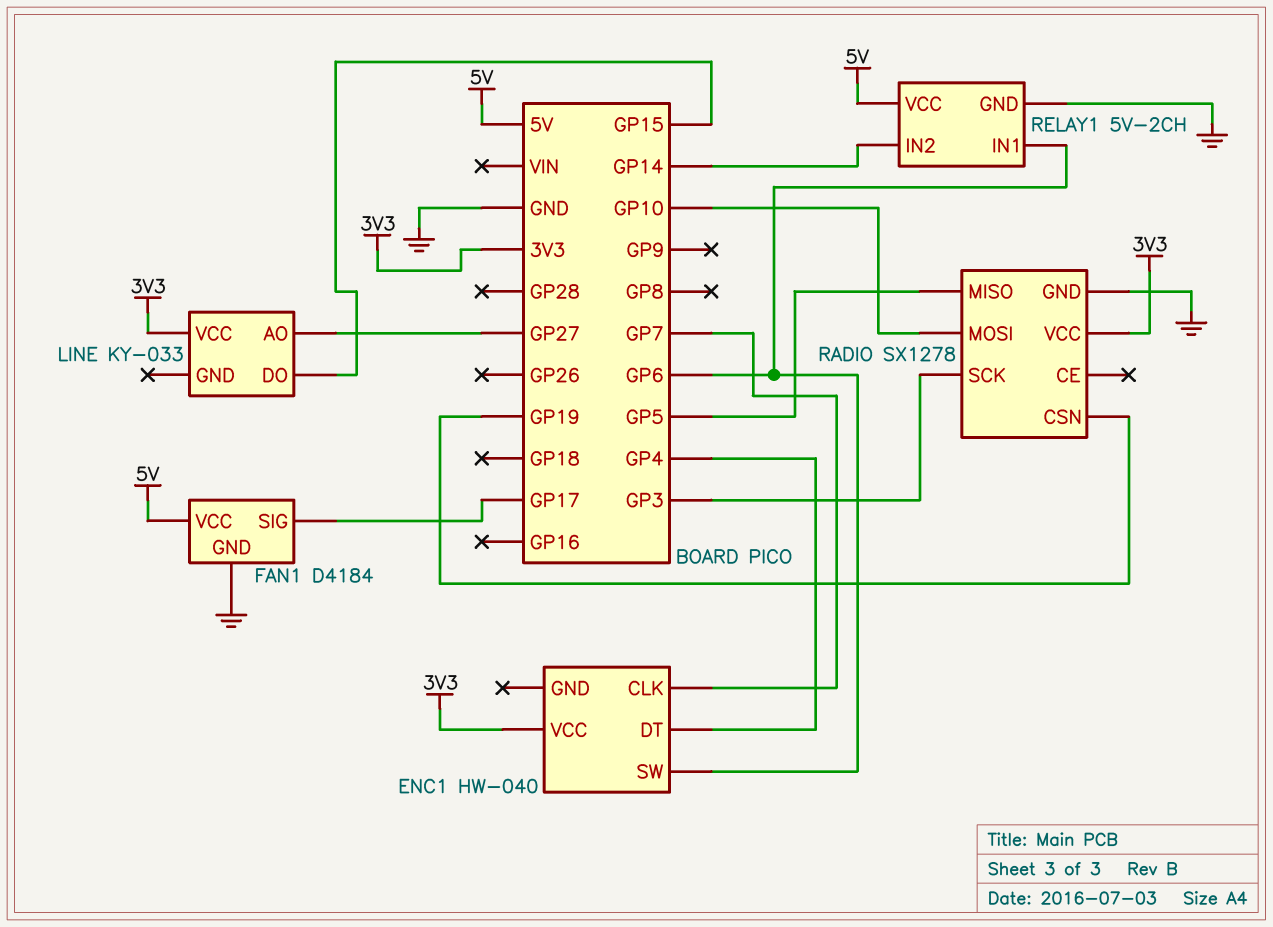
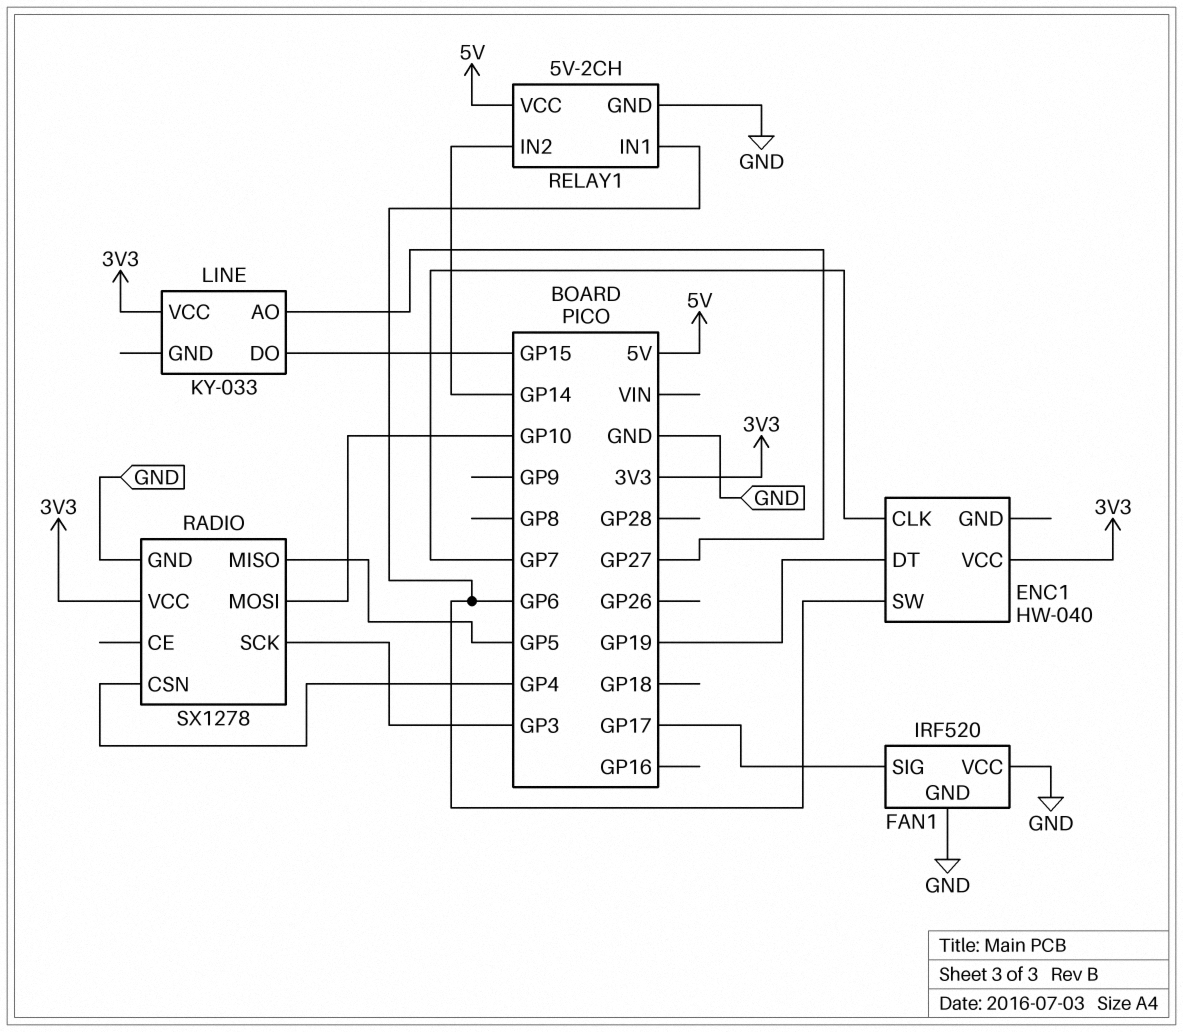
ENC1 pin DT: GP4 -> GP19
FAN1: D4184 -> IRF520
FAN1 pin VCC: 5V -> GND
RADIO pin CSN: GP19 -> GP4

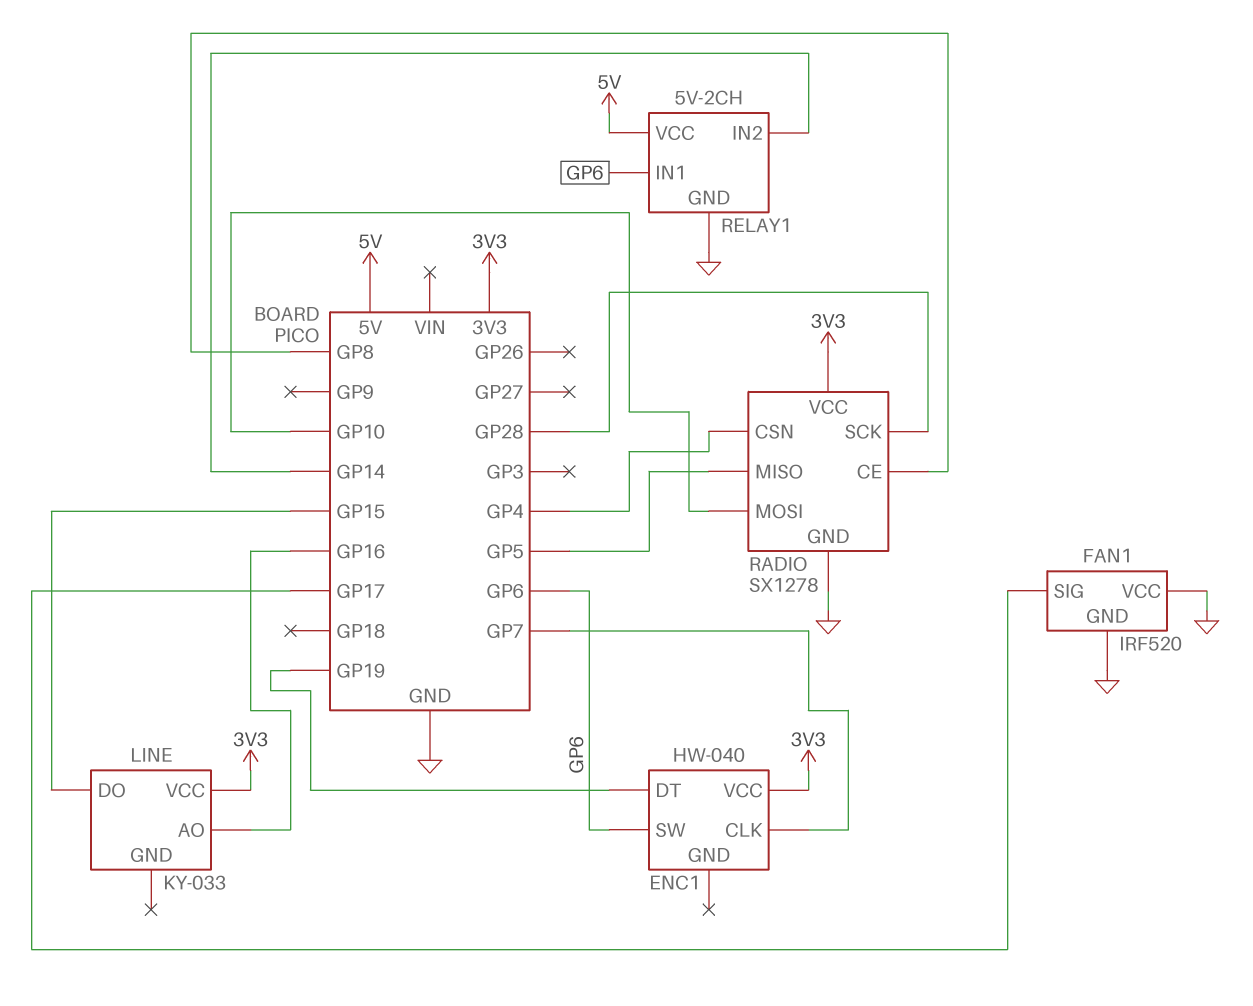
LINE pin AO: GP27 -> GP16
RADIO pin CE: none -> GP8
RADIO pin SCK: GP3 -> GP28

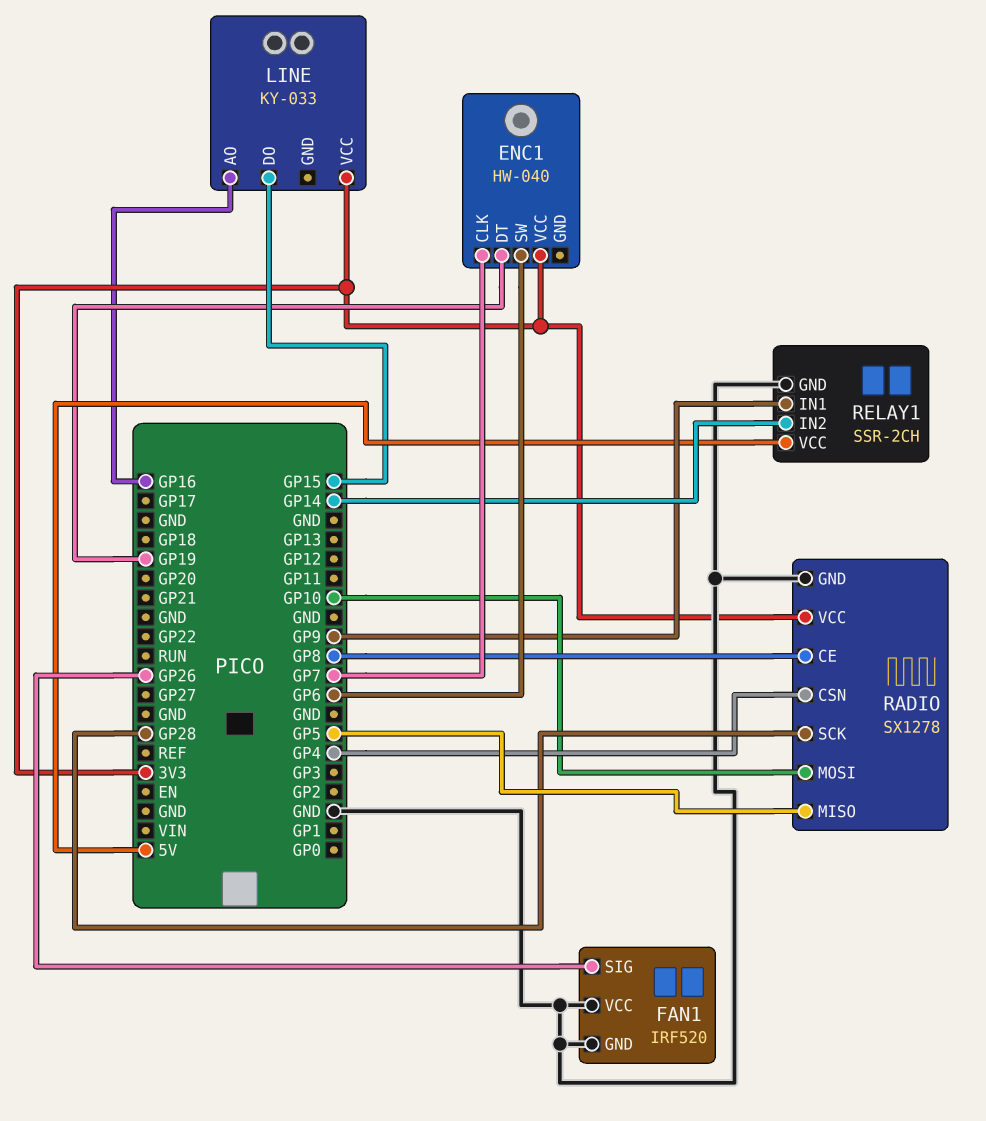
FAN1 pin SIG: GP17 -> GP26
RELAY1: 5V-2CH -> SSR-2CH
RELAY1 pin IN1: GP6 -> GP9

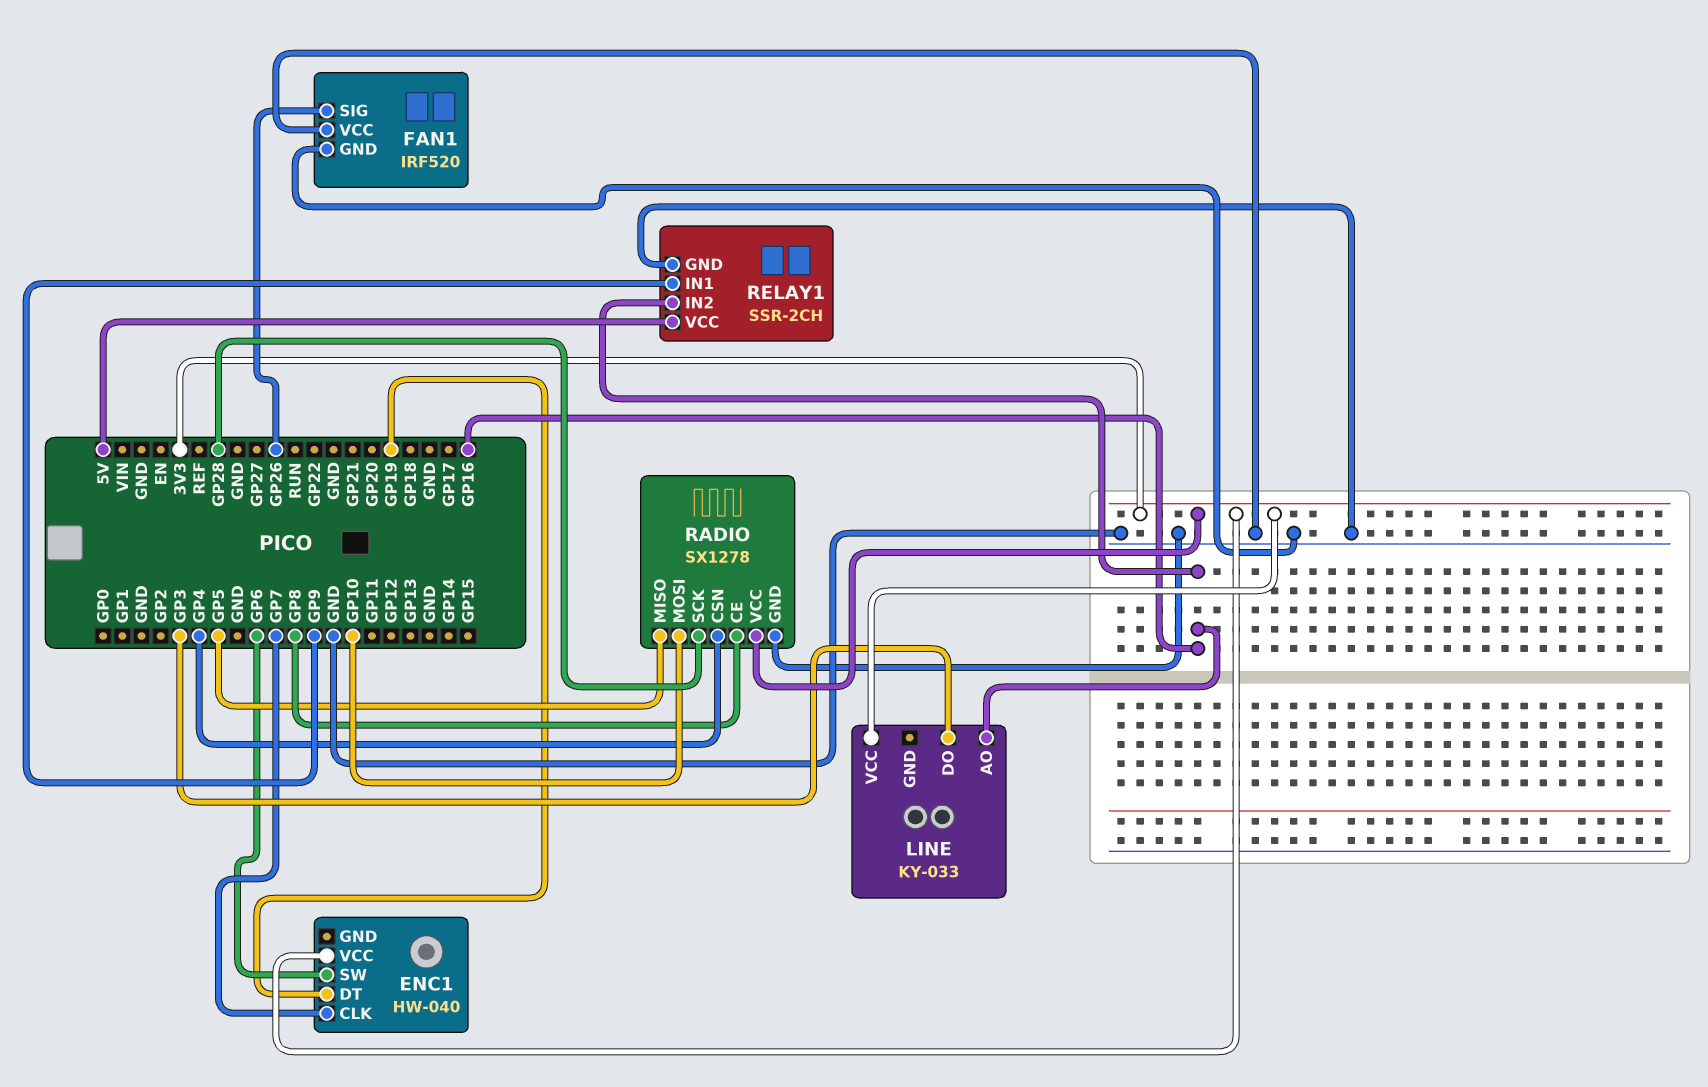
LINE pin DO: GP15 -> GP3
RELAY1 pin IN2: GP14 -> GP16

